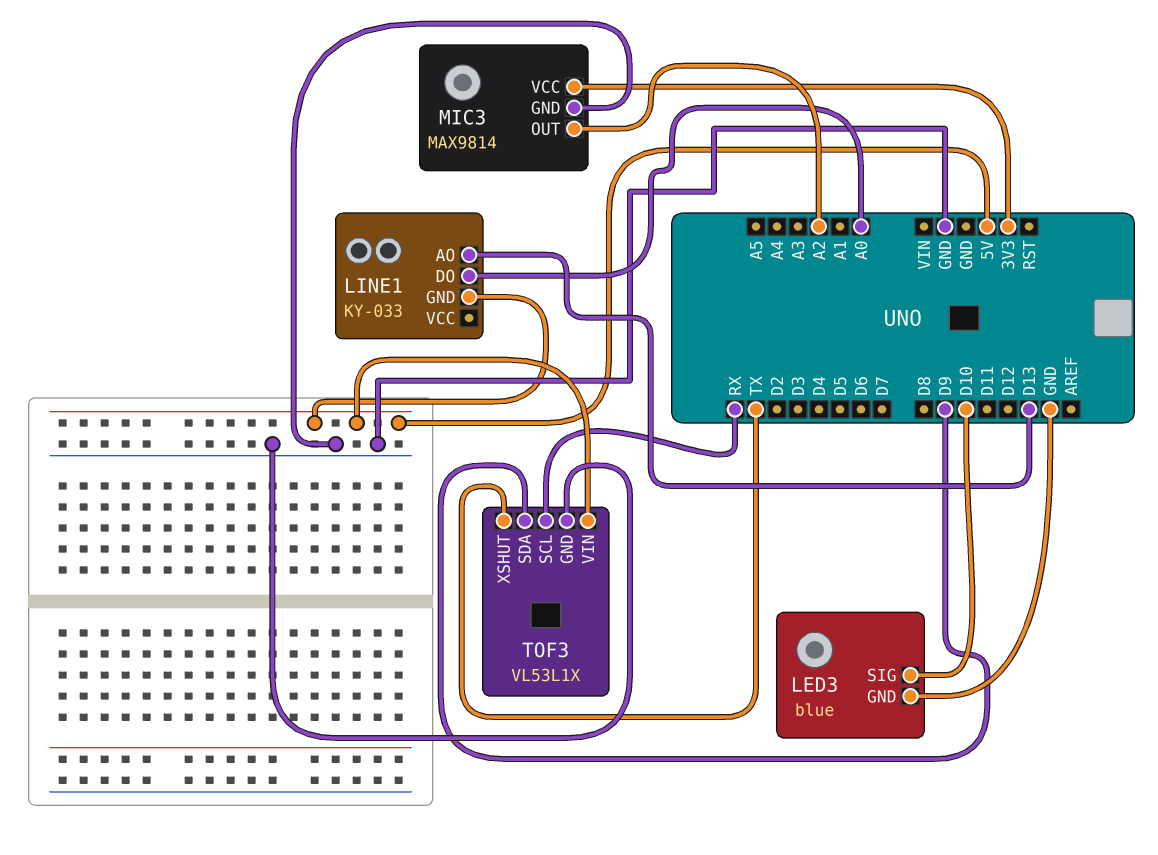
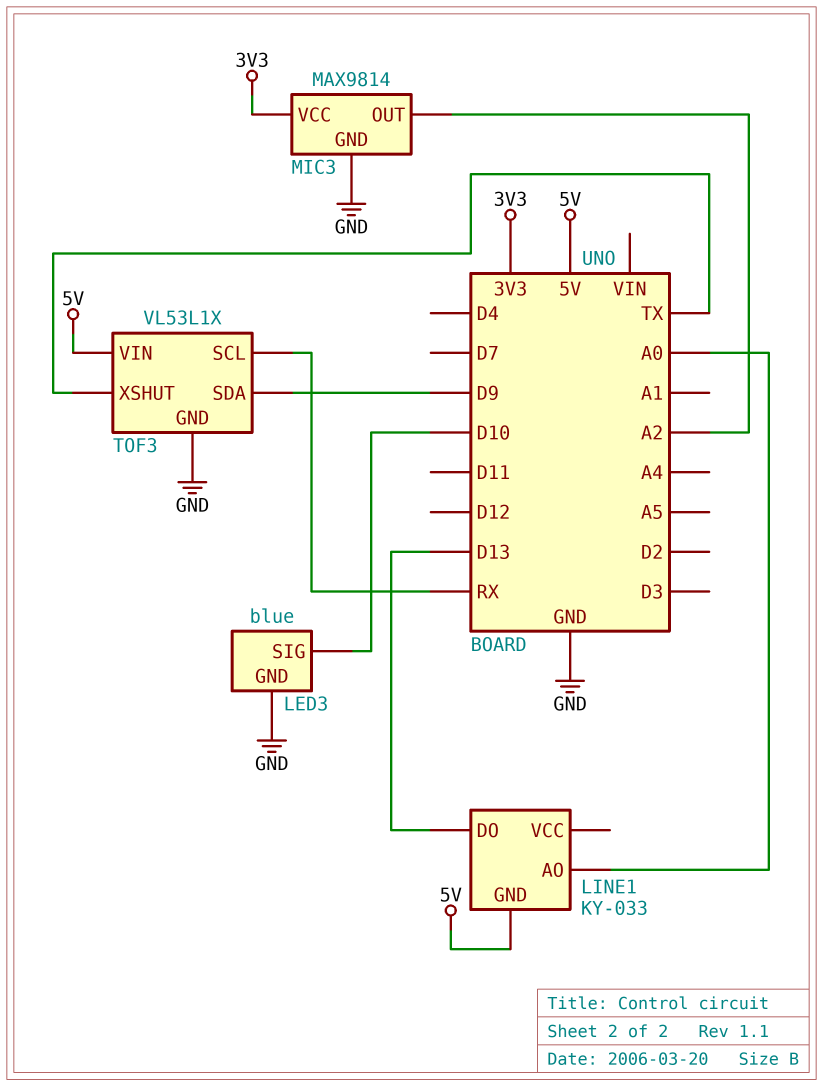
LINE1 pin AO: D13 -> A0
LINE1 pin DO: A0 -> D13

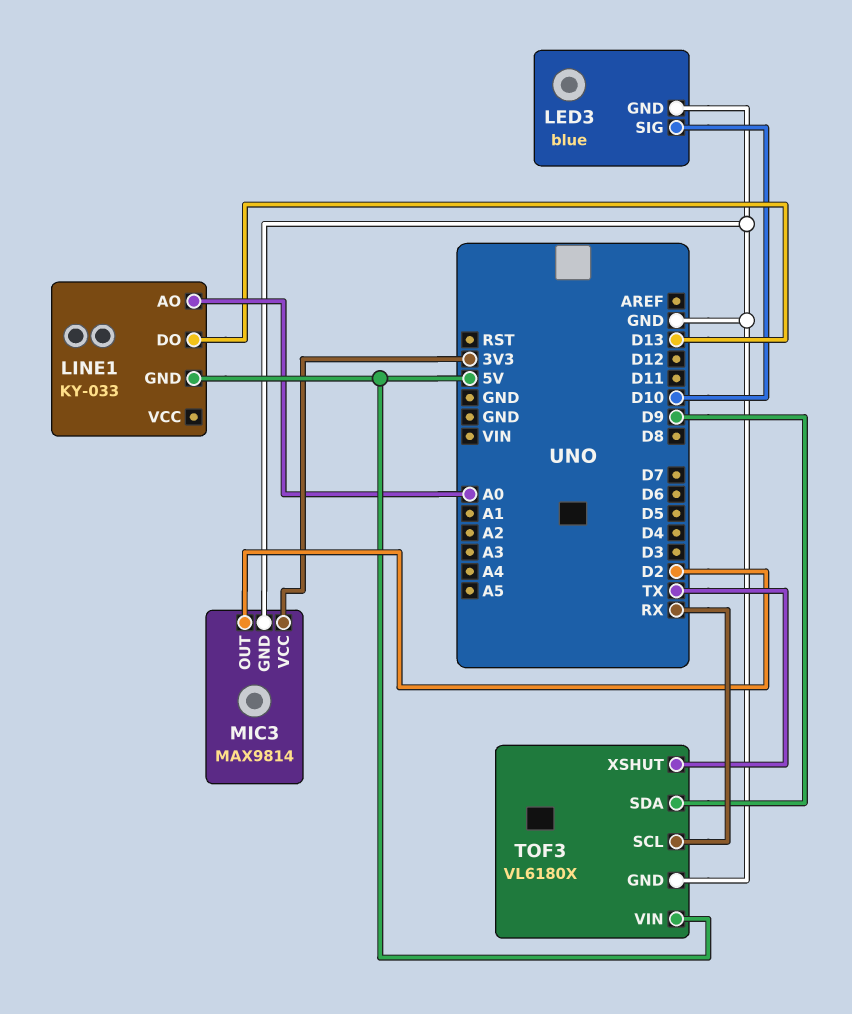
MIC3 pin OUT: A2 -> D2
TOF3: VL53L1X -> VL6180X

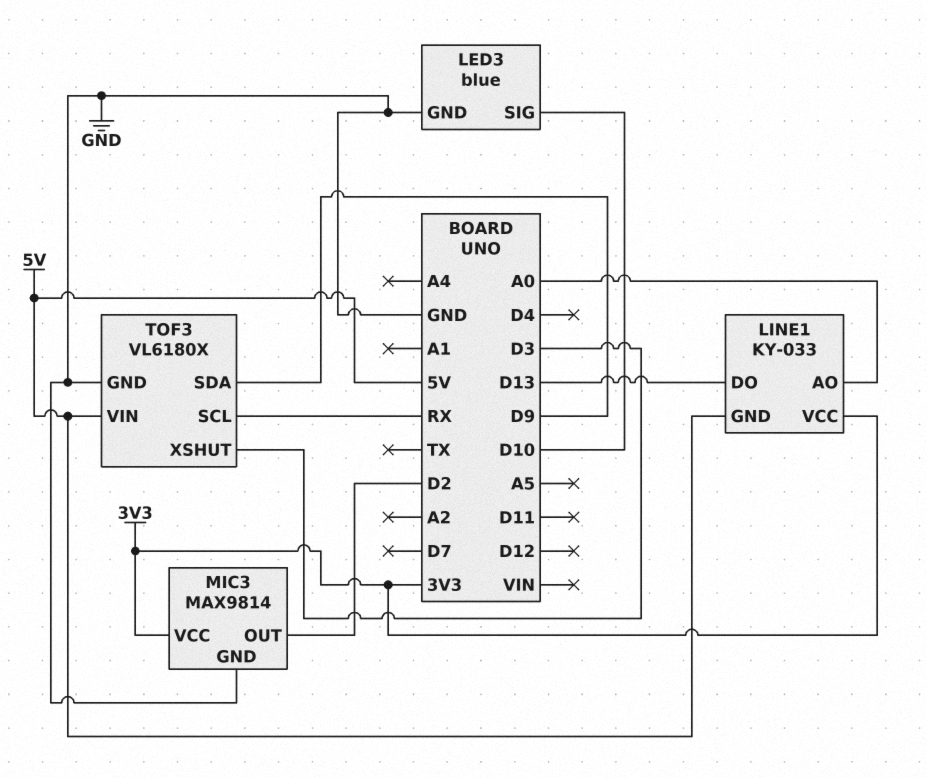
LINE1 pin VCC: none -> 3V3
TOF3 pin XSHUT: TX -> D3

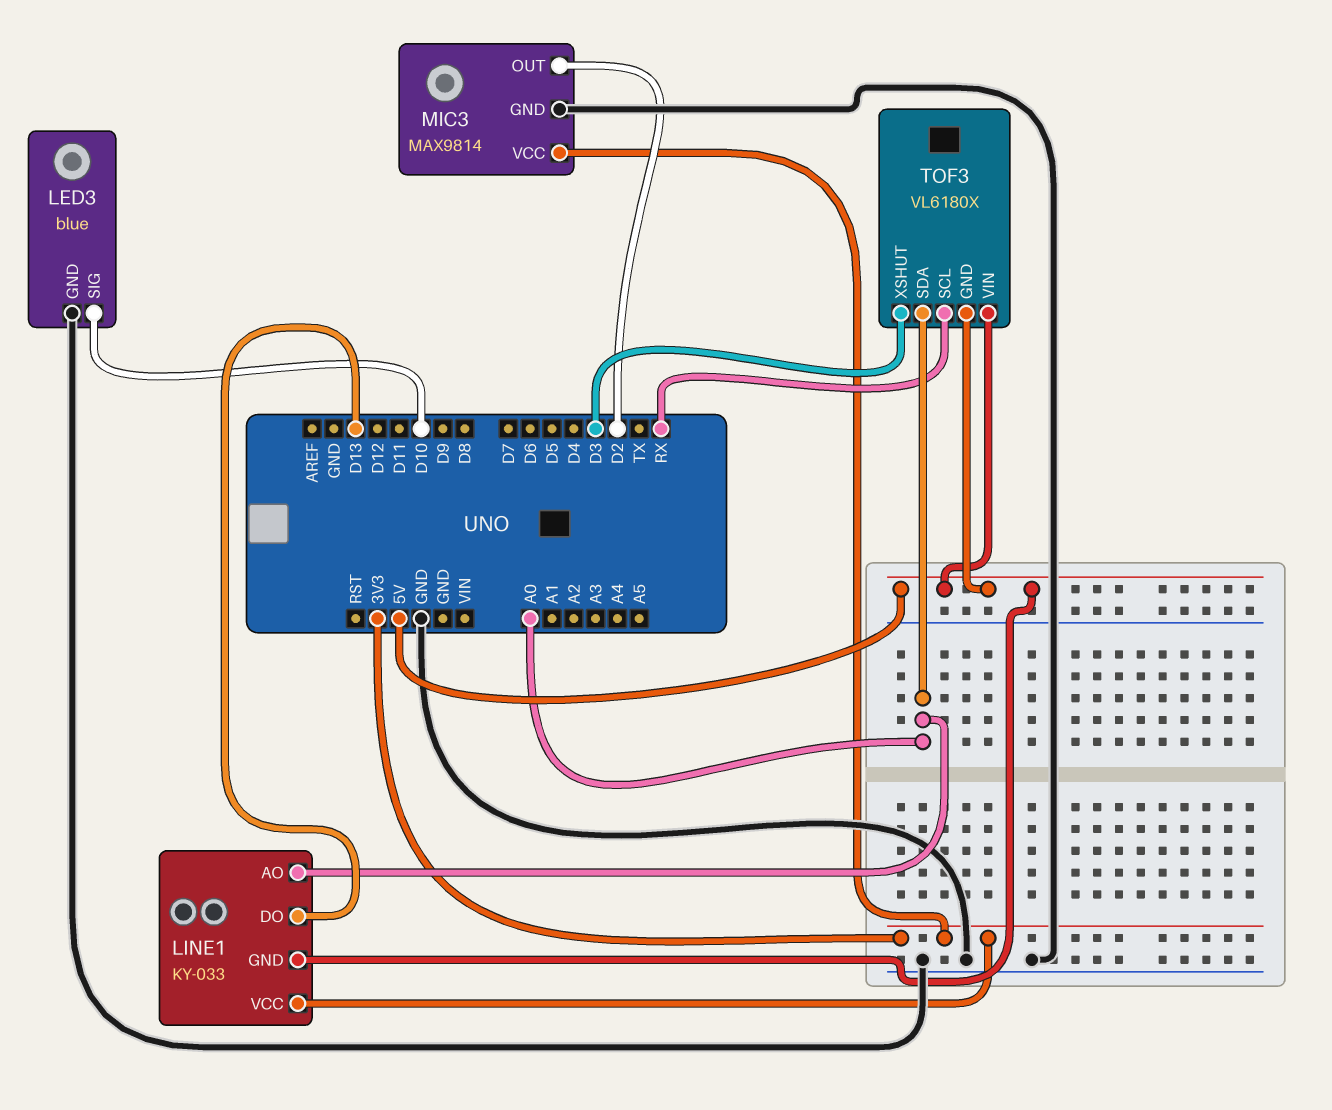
TOF3 pin GND: GND -> 5V
TOF3 pin SDA: D9 -> A0

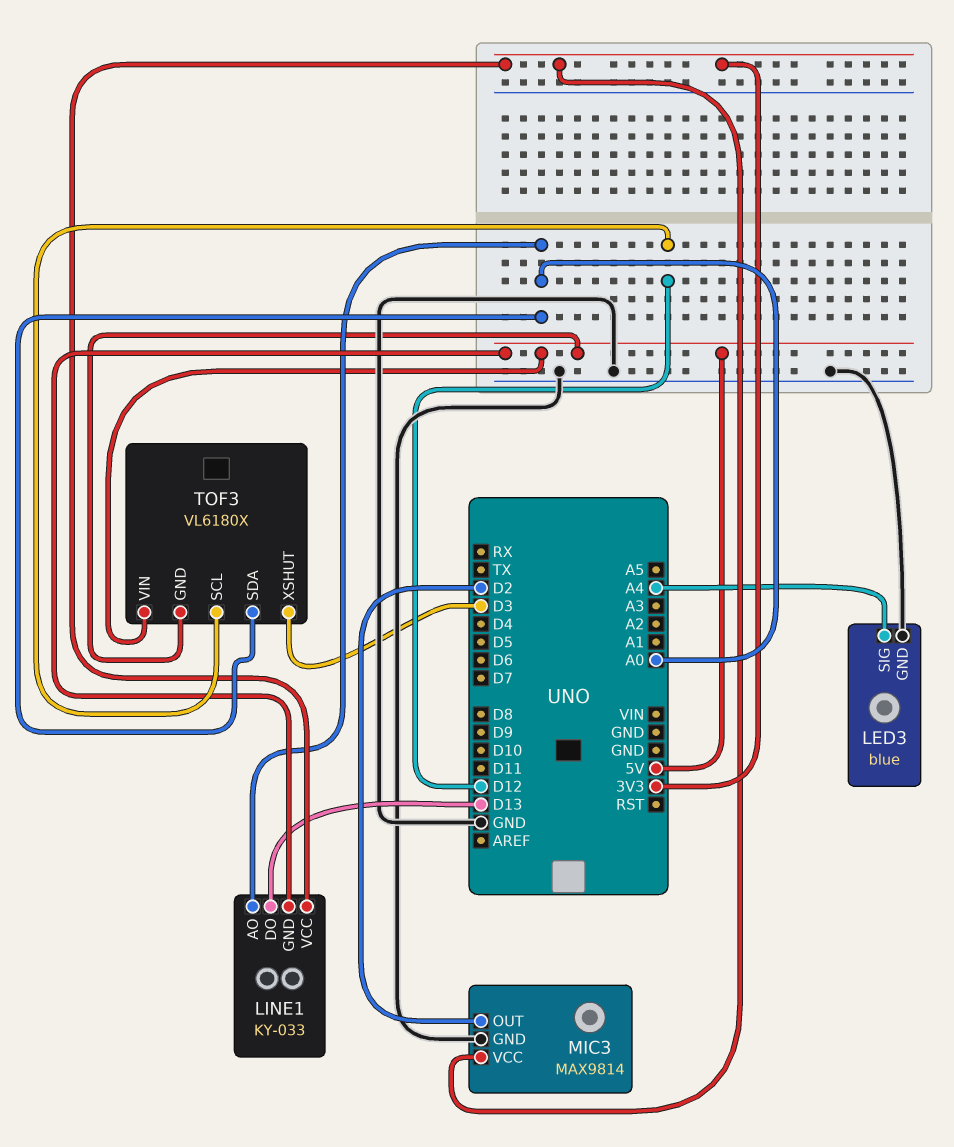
LED3 pin SIG: D10 -> A4
TOF3 pin SCL: RX -> D12

